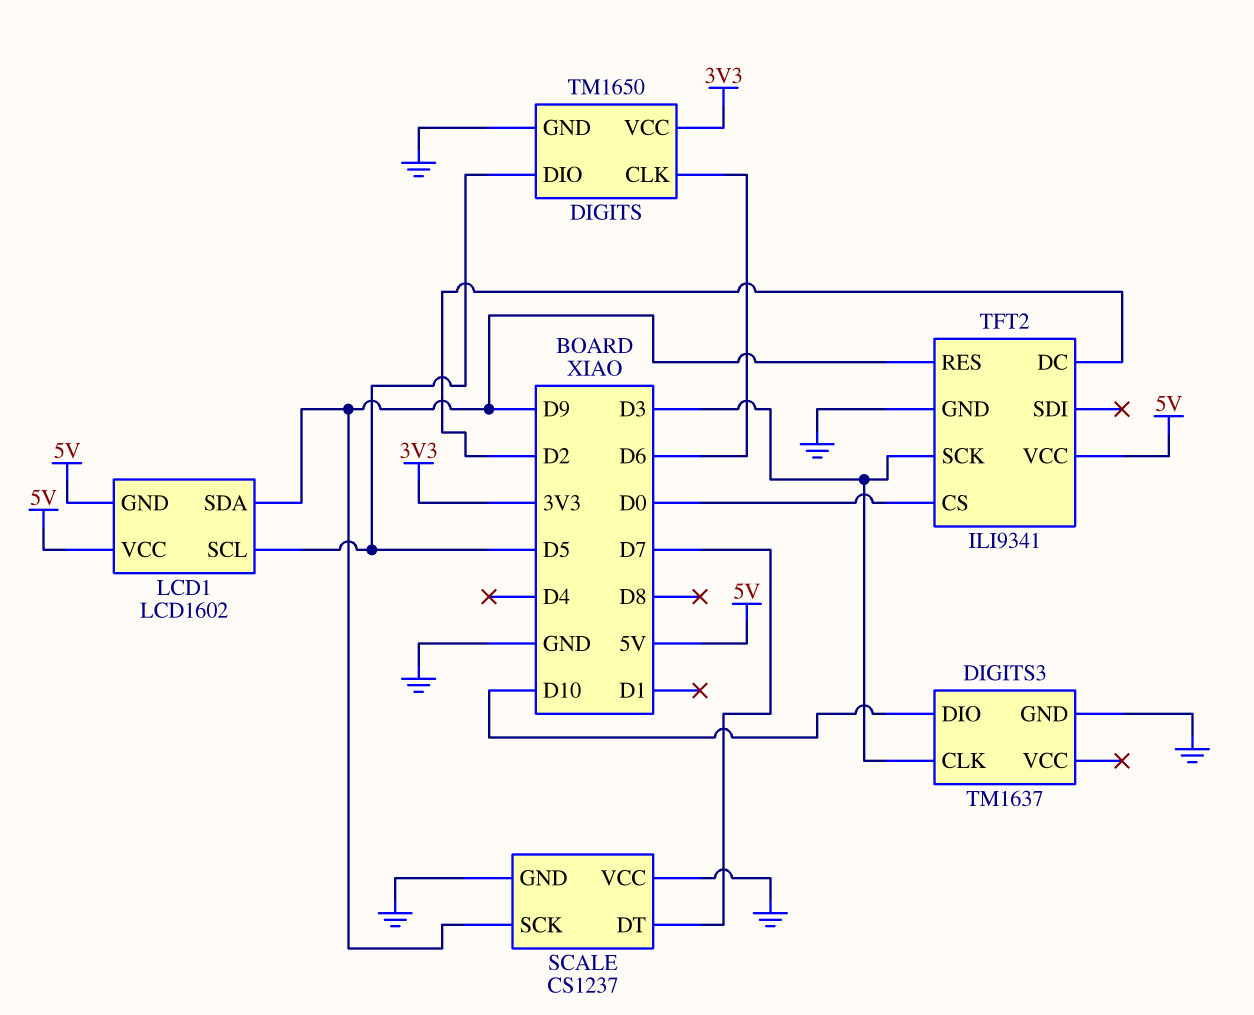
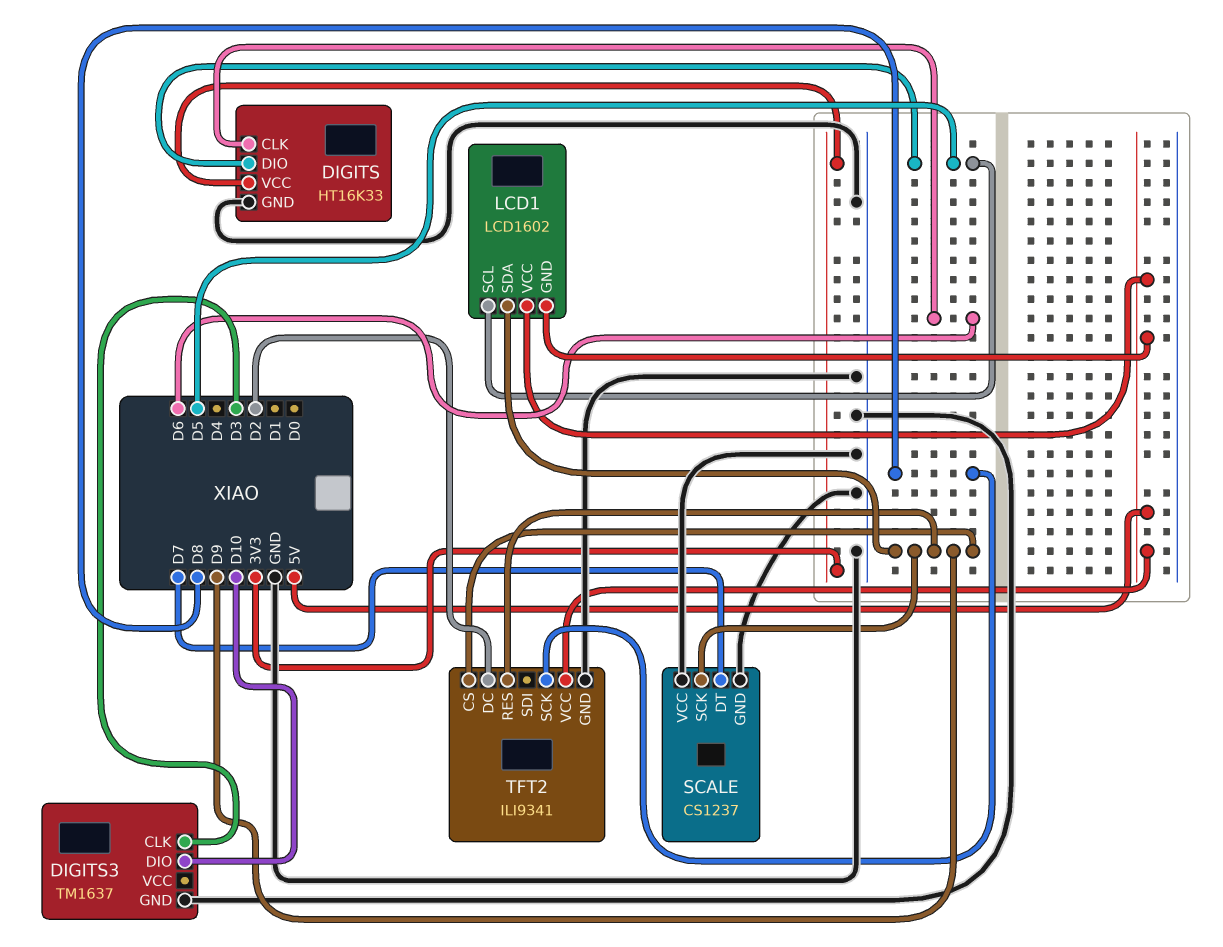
DIGITS: TM1650 -> HT16K33
TFT2 pin CS: D0 -> D9
TFT2 pin SCK: D3 -> D8

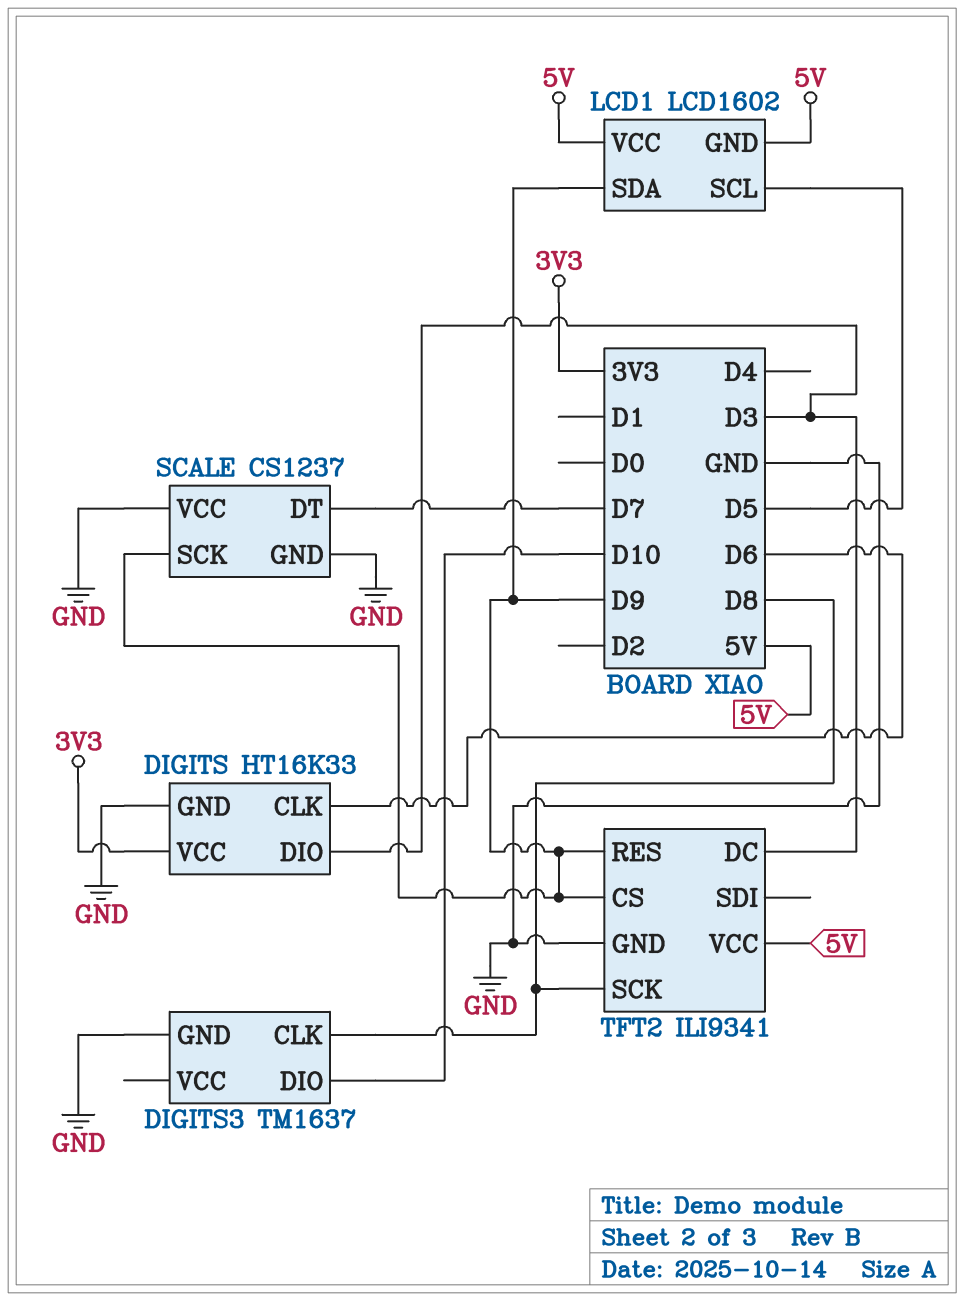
DIGITS pin DIO: D5 -> D3
DIGITS3 pin CLK: D3 -> D8
TFT2 pin DC: D2 -> D3

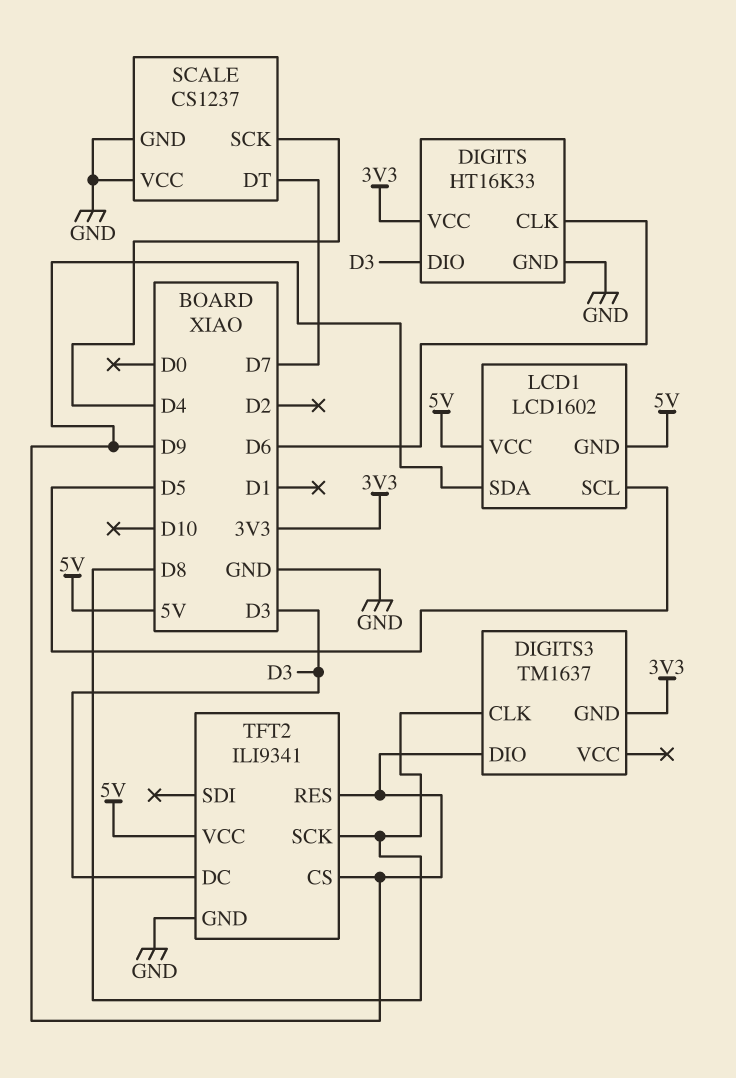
DIGITS3 pin DIO: D10 -> D9
DIGITS3 pin GND: GND -> 3V3
SCALE pin SCK: D9 -> D4

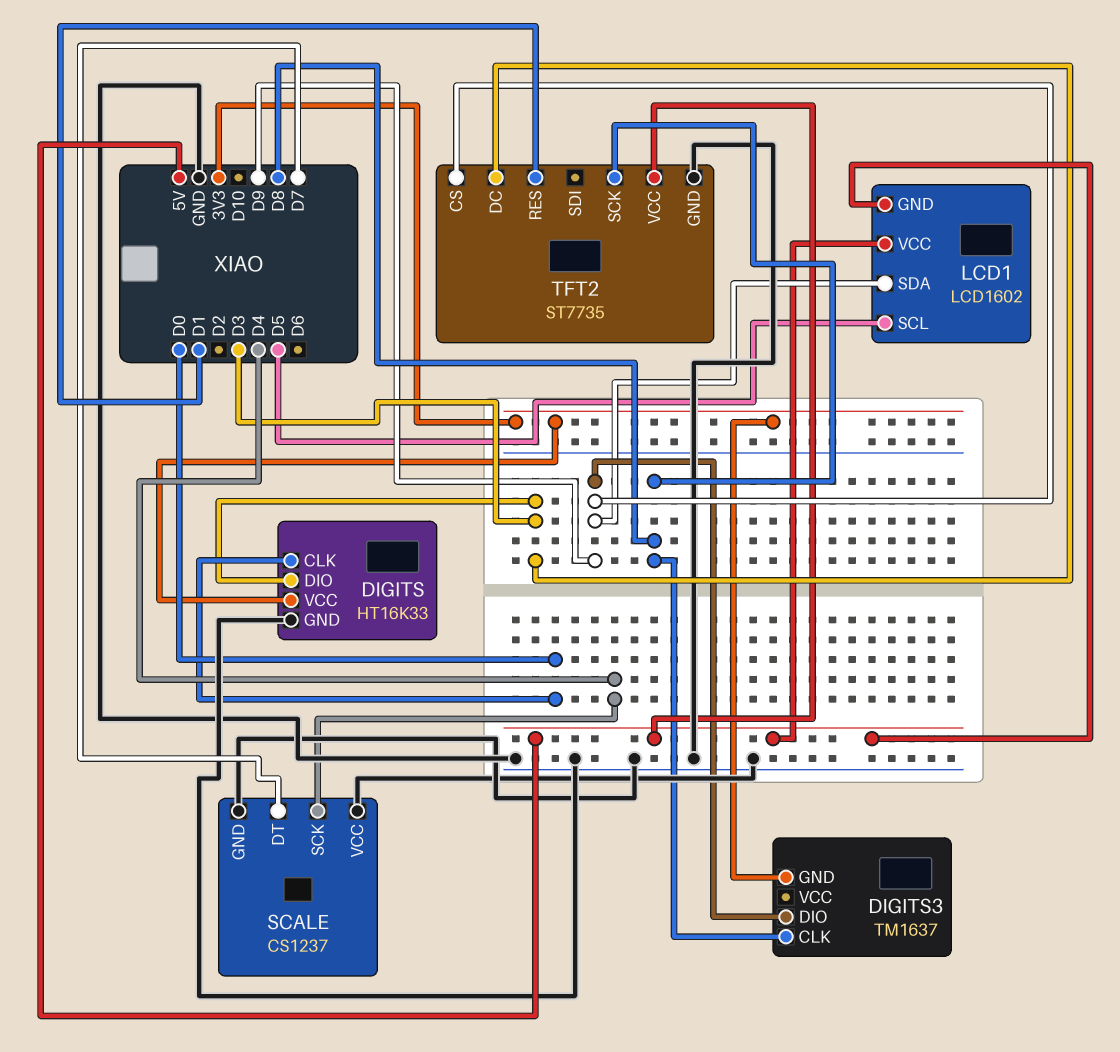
DIGITS pin CLK: D6 -> D0
TFT2: ILI9341 -> ST7735
TFT2 pin RES: D9 -> D1

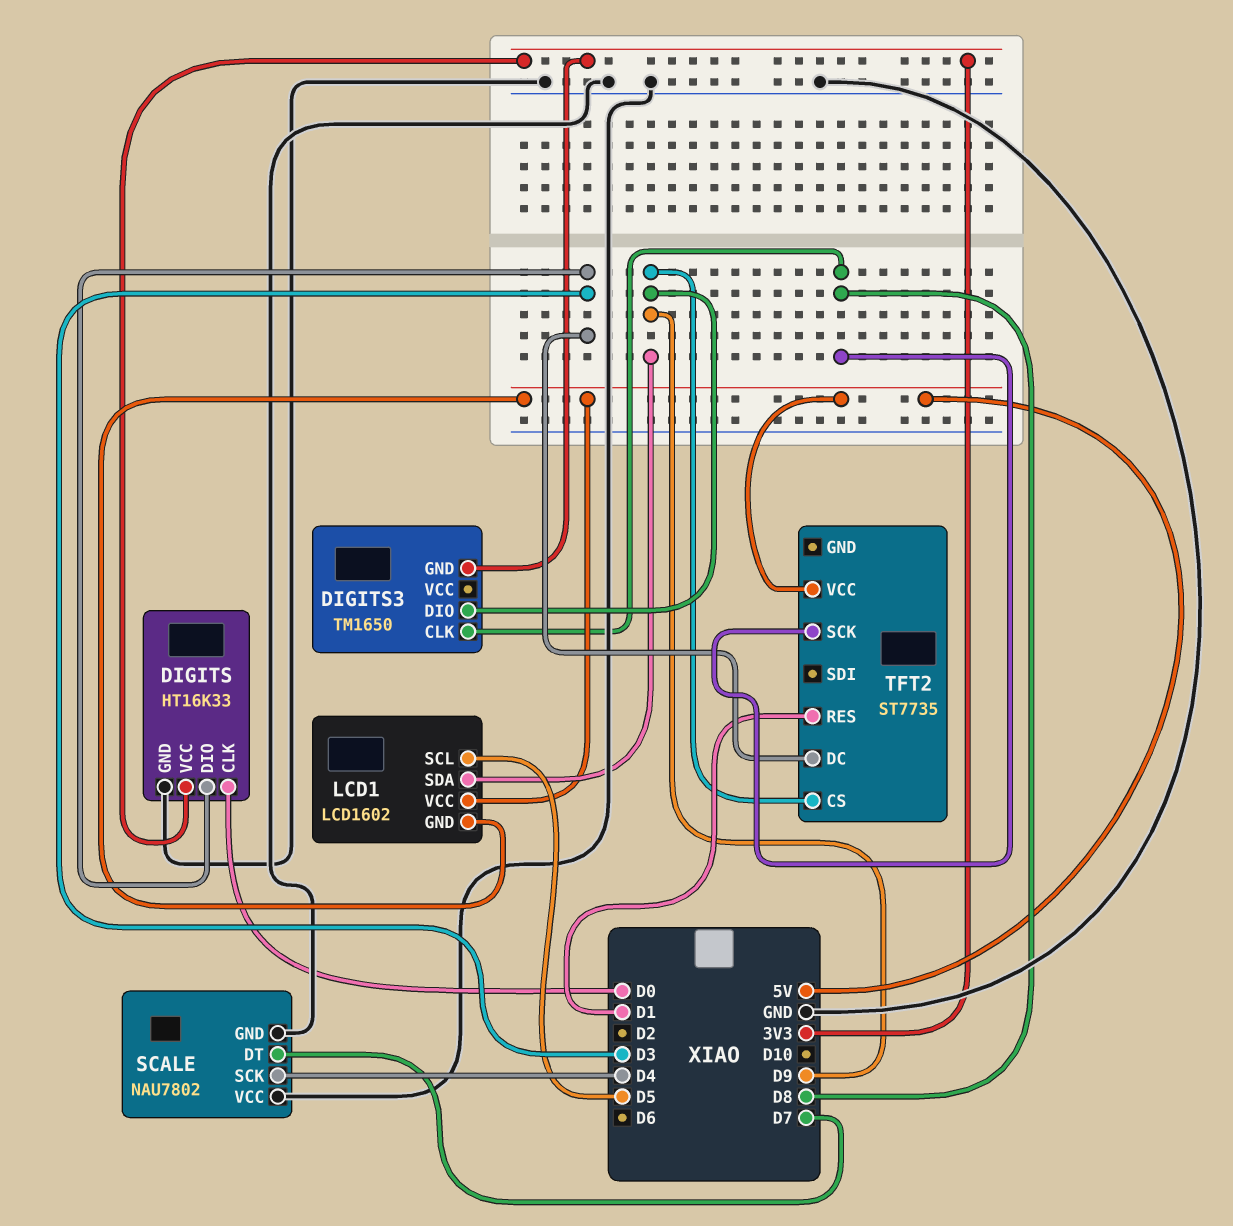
DIGITS3: TM1637 -> TM1650
SCALE: CS1237 -> NAU7802
TFT2 pin GND: GND -> none

